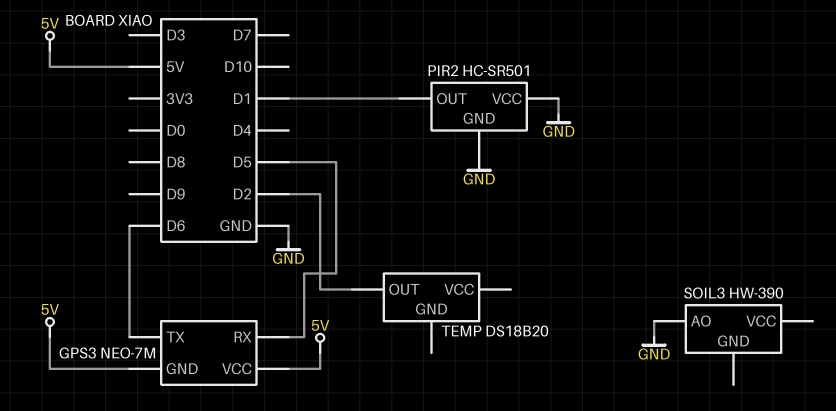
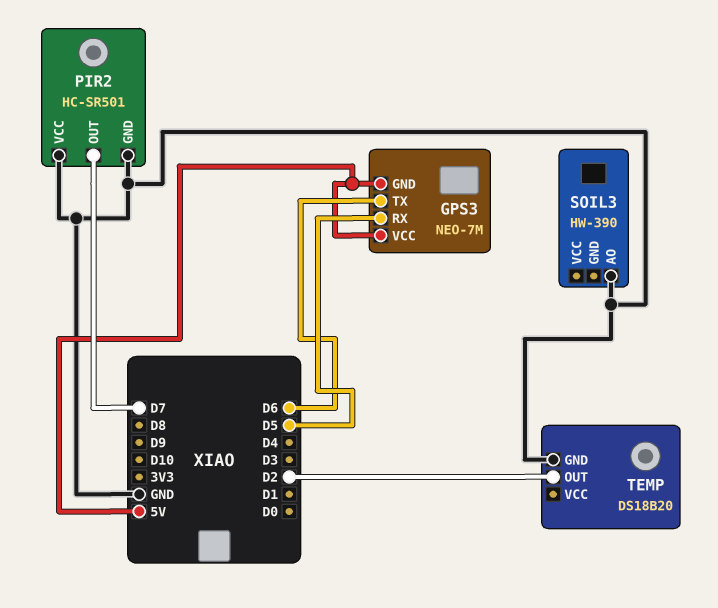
PIR2 pin OUT: D1 -> D7
TEMP pin GND: none -> GND

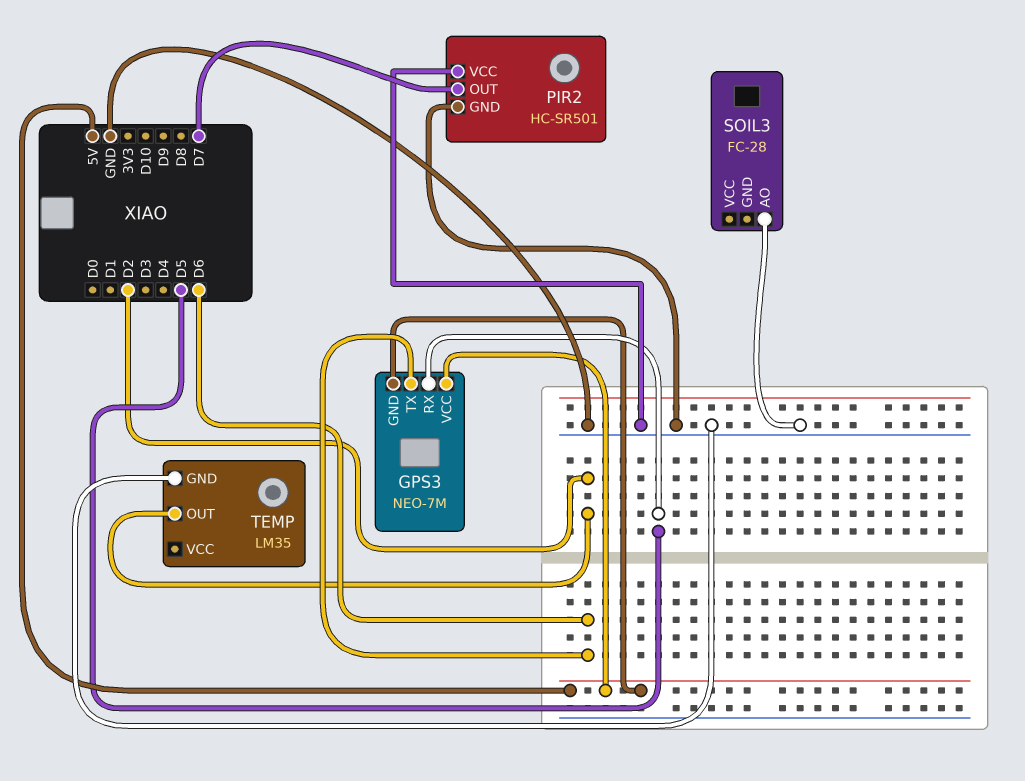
SOIL3: HW-390 -> FC-28
TEMP: DS18B20 -> LM35

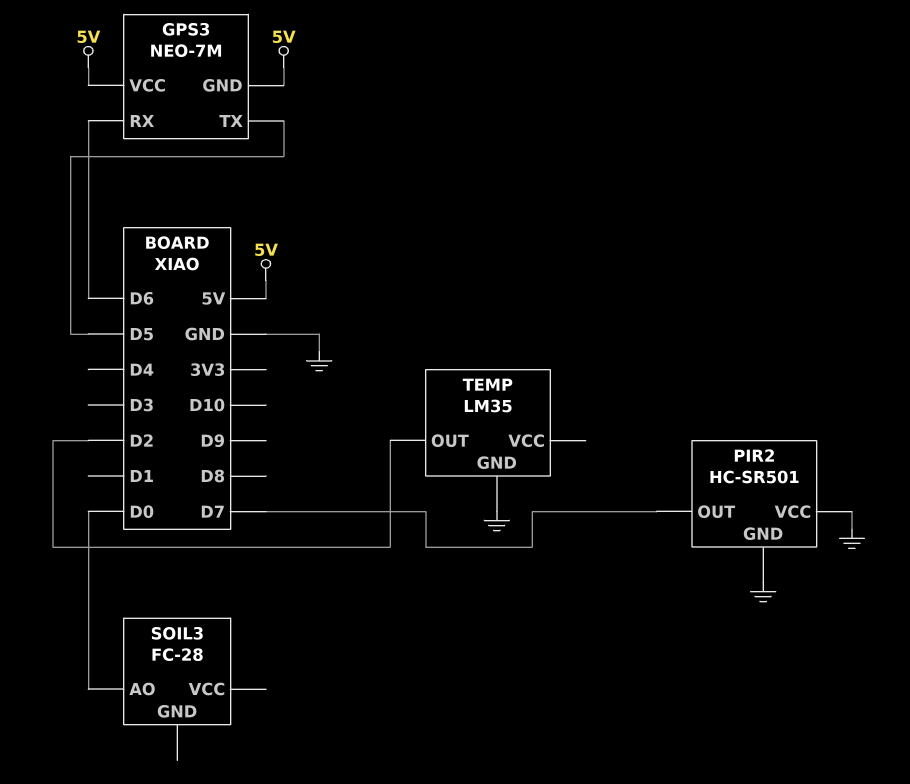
GPS3 pin RX: D5 -> D6
GPS3 pin TX: D6 -> D5
SOIL3 pin AO: GND -> D0

